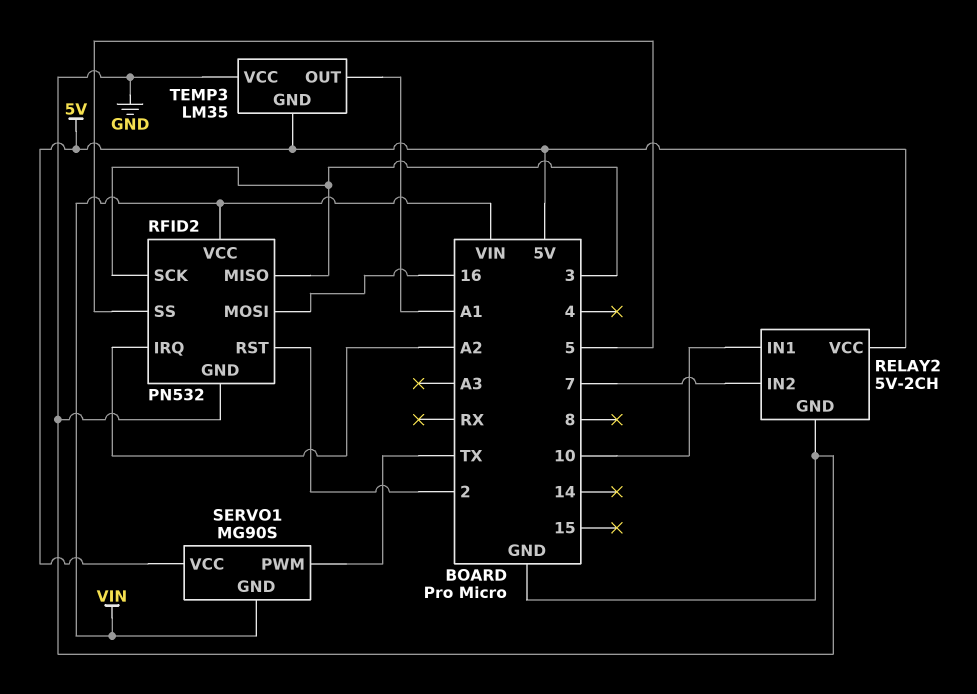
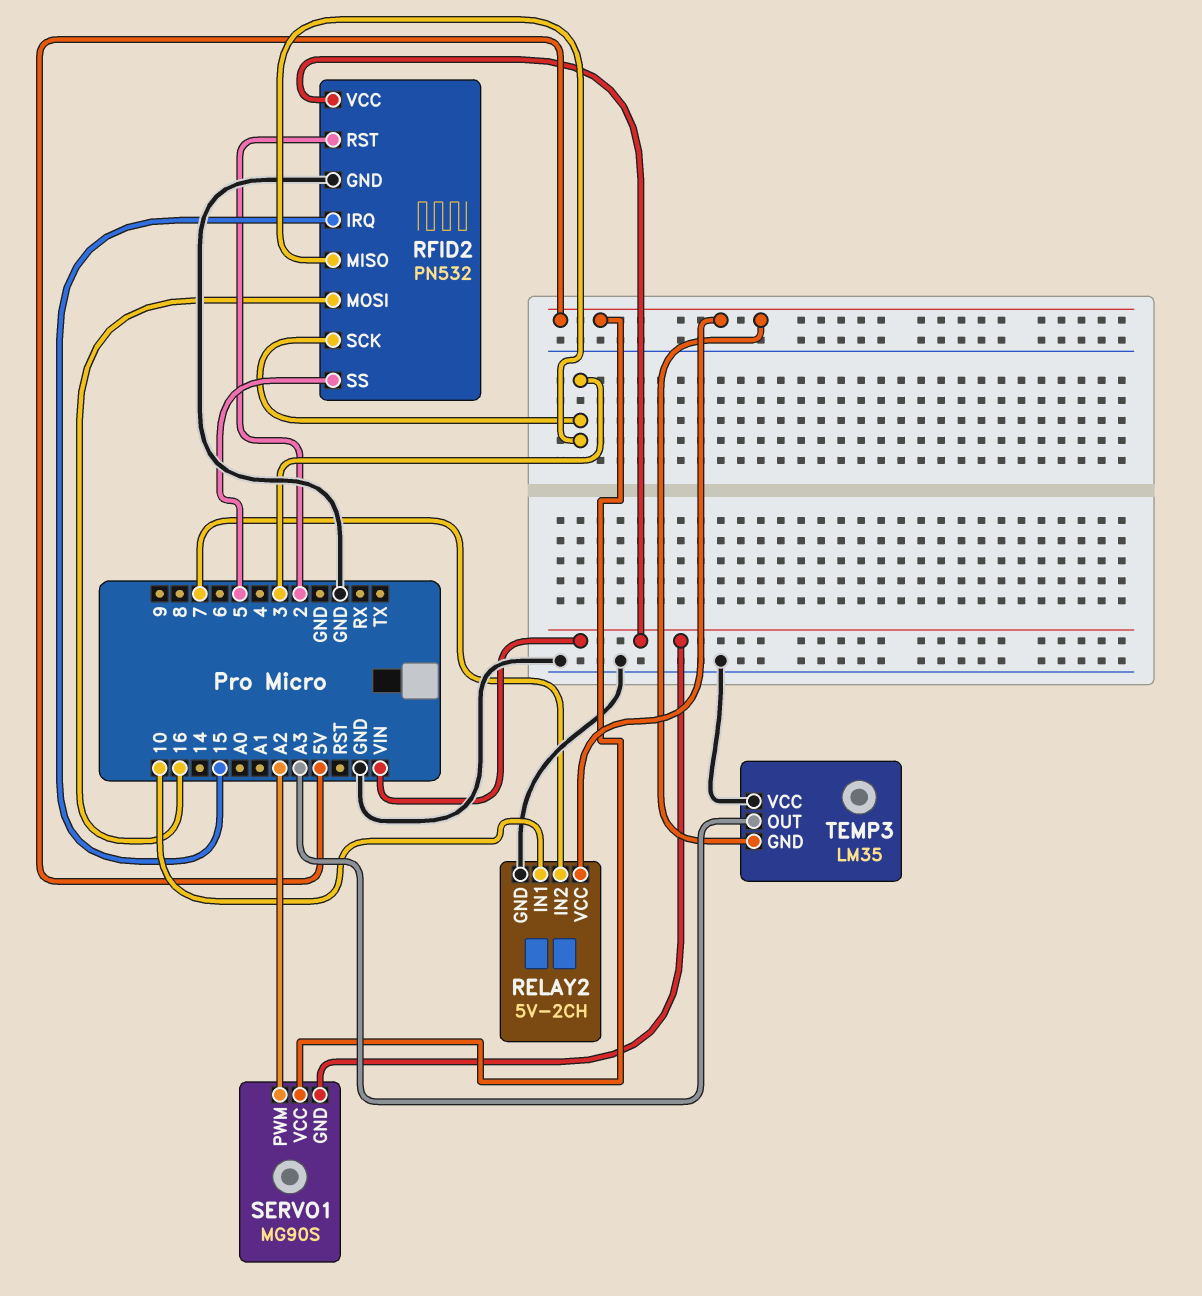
RFID2 pin IRQ: A2 -> 15
SERVO1 pin PWM: TX -> A2
TEMP3 pin OUT: A1 -> A3

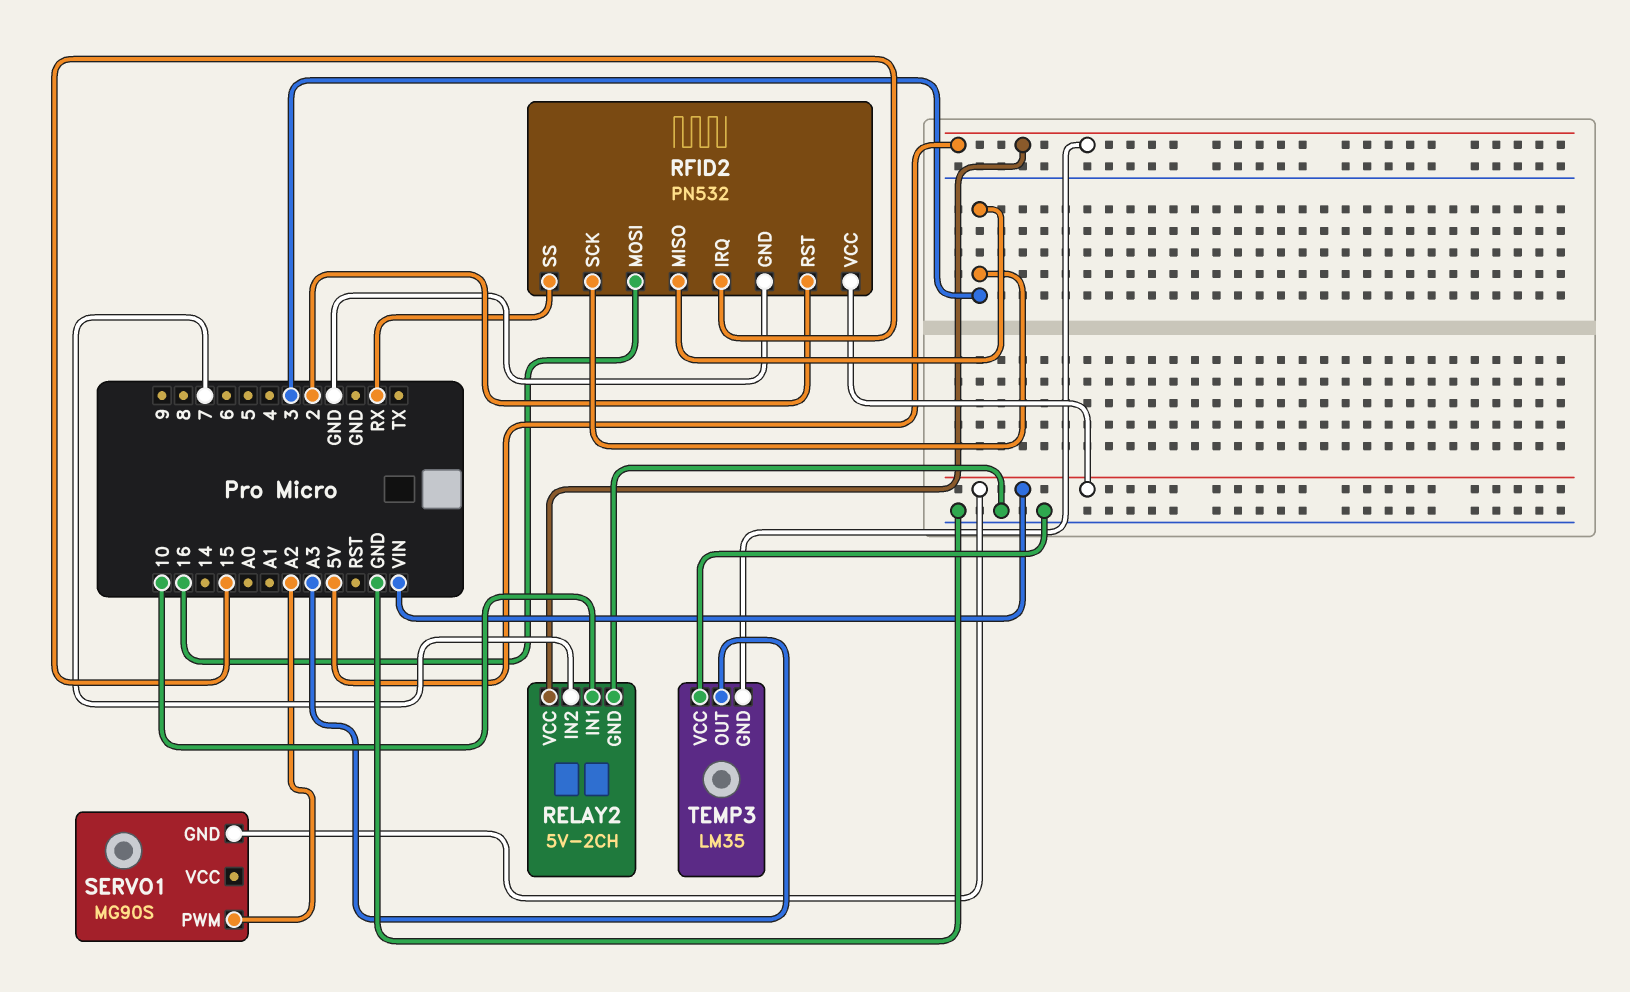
RFID2 pin SS: 5 -> RX
SERVO1 pin VCC: 5V -> none

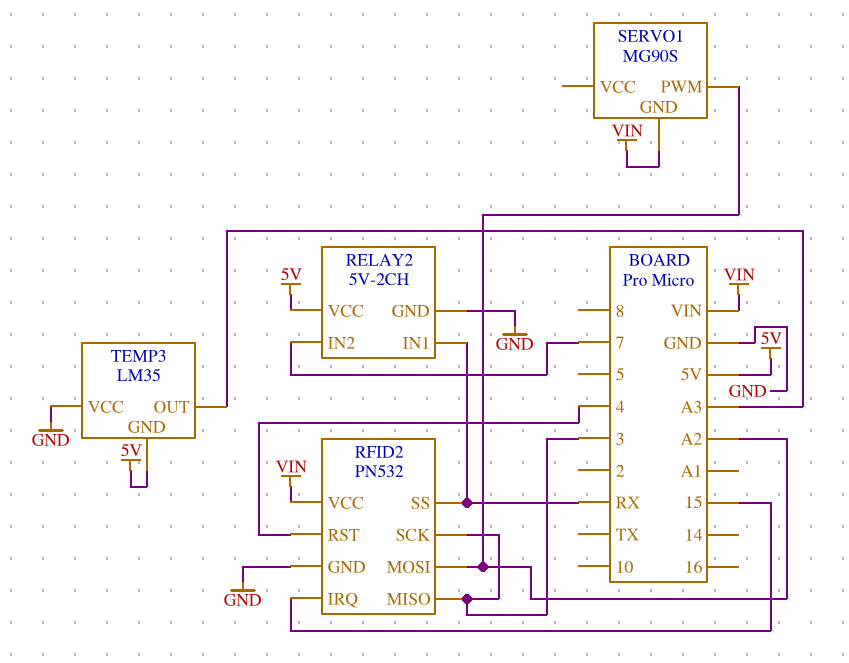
RELAY2 pin IN1: 10 -> RX
RFID2 pin MOSI: 16 -> A2
RFID2 pin RST: 2 -> 4

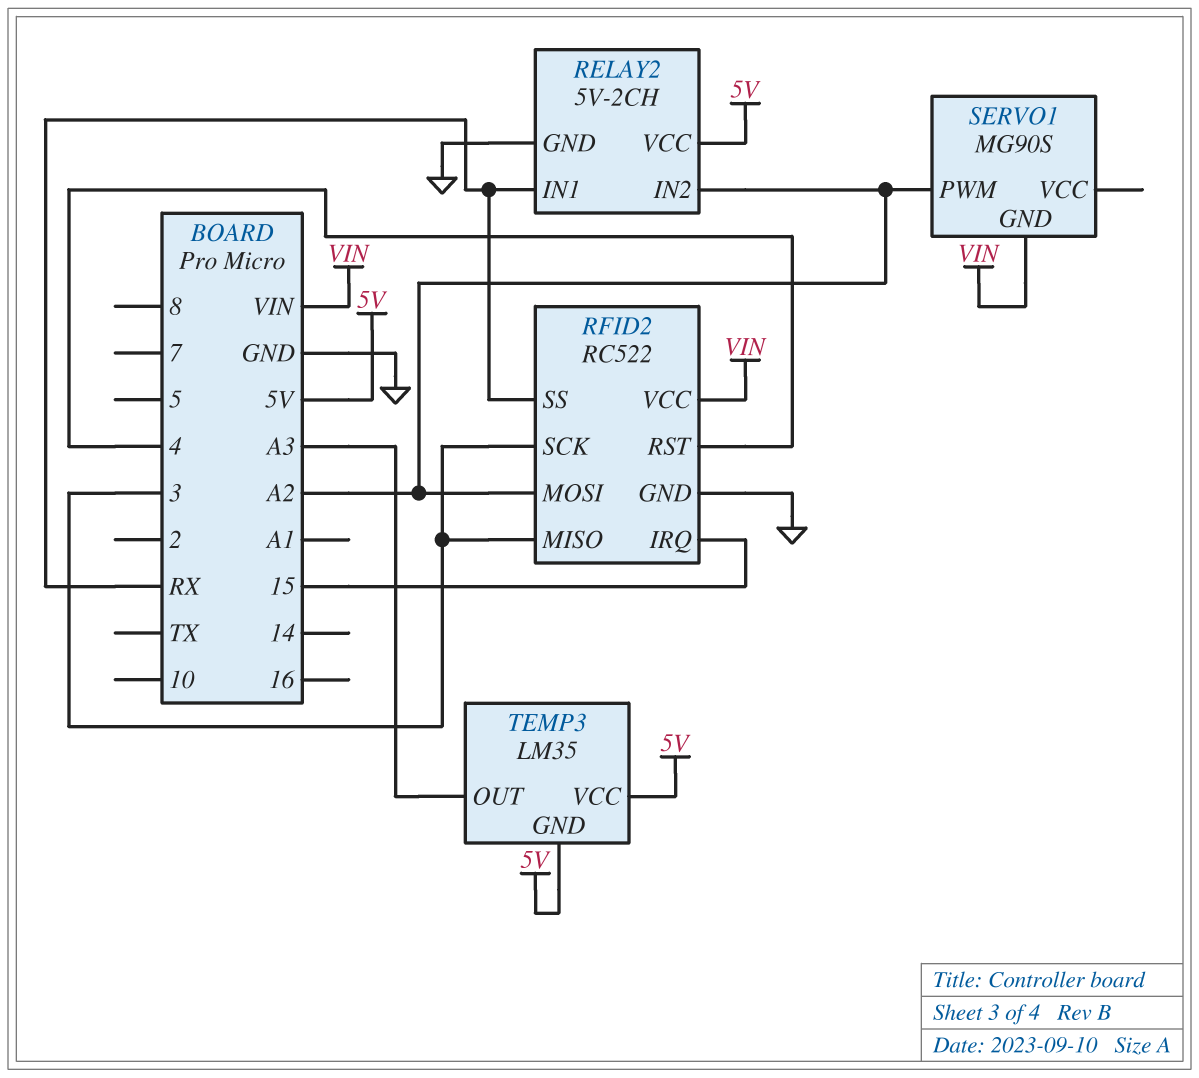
RELAY2 pin IN2: 7 -> A2
RFID2: PN532 -> RC522
TEMP3 pin VCC: GND -> 5V

